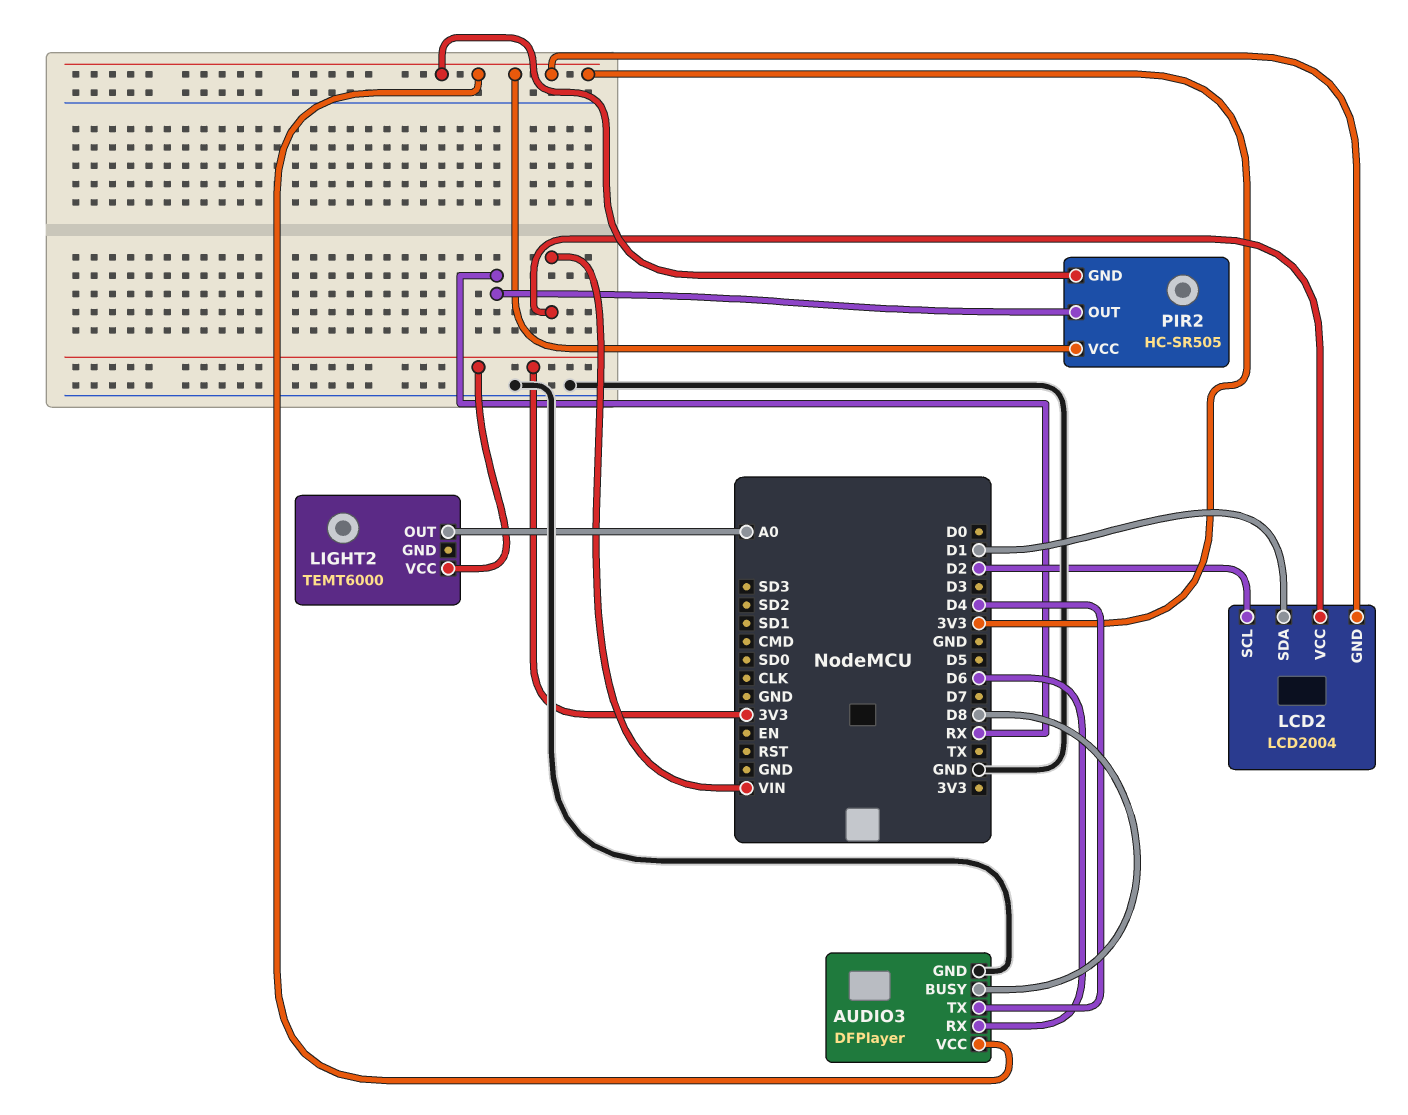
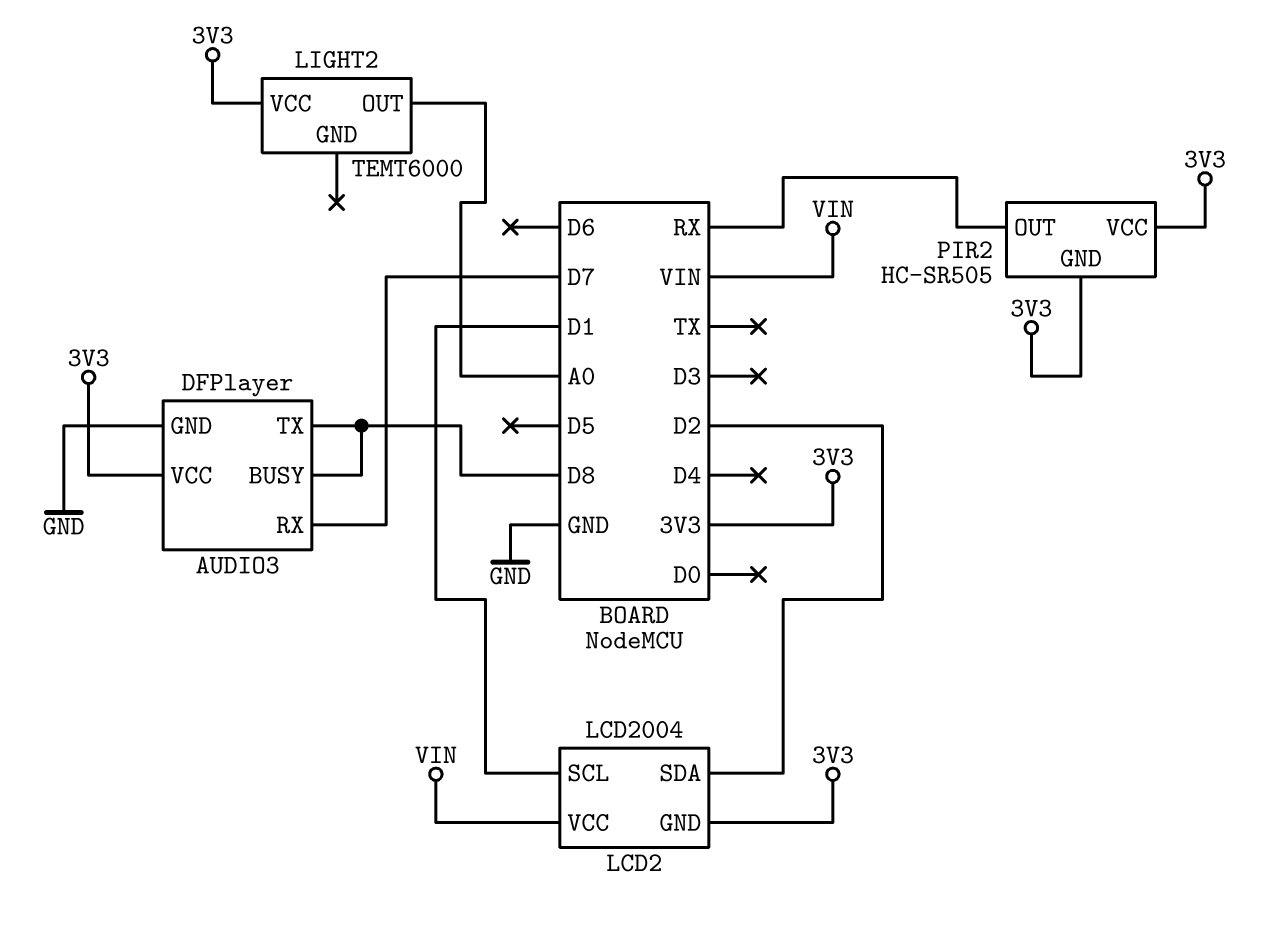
AUDIO3 pin RX: D6 -> D7
AUDIO3 pin TX: D4 -> D8
LCD2 pin SCL: D2 -> D1
LCD2 pin SDA: D1 -> D2

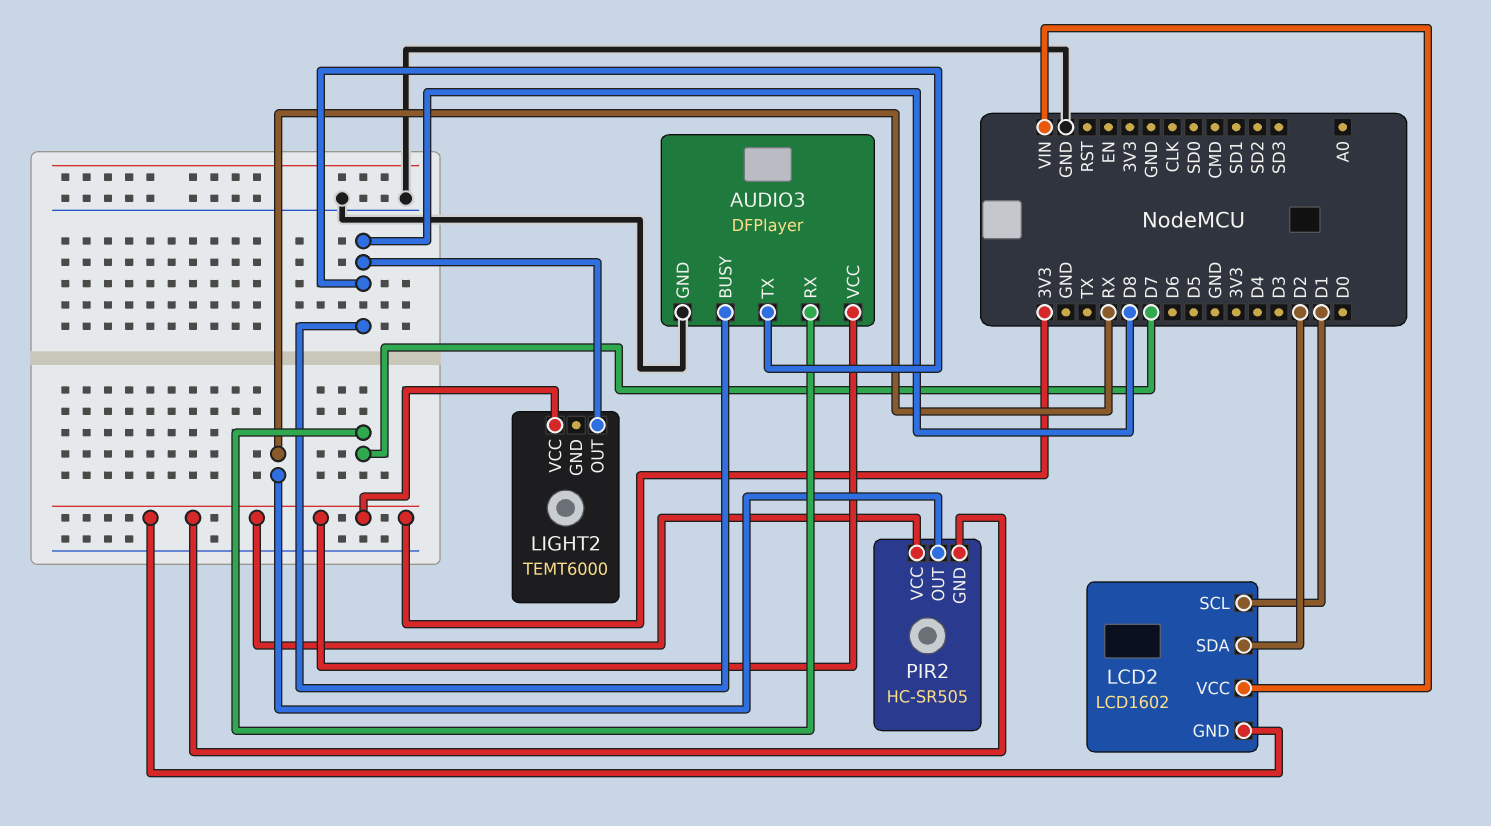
LCD2: LCD2004 -> LCD1602
LIGHT2 pin OUT: A0 -> D8

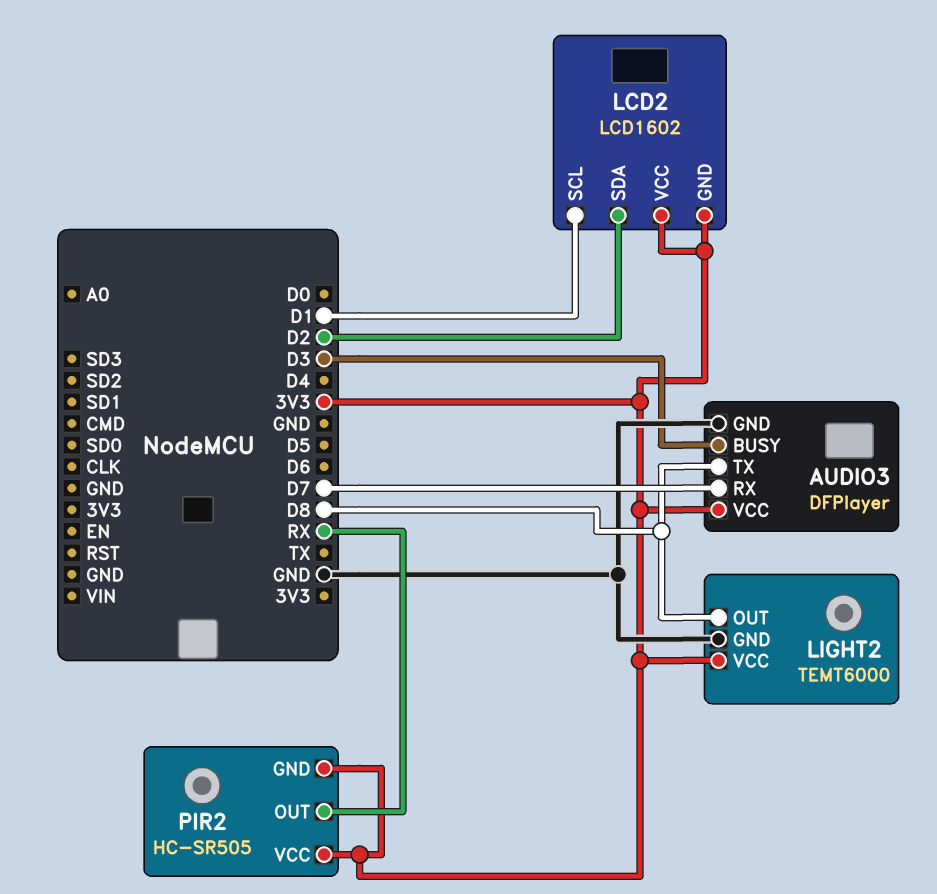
AUDIO3 pin BUSY: D8 -> D3
LCD2 pin VCC: VIN -> 3V3
LIGHT2 pin GND: none -> GND

